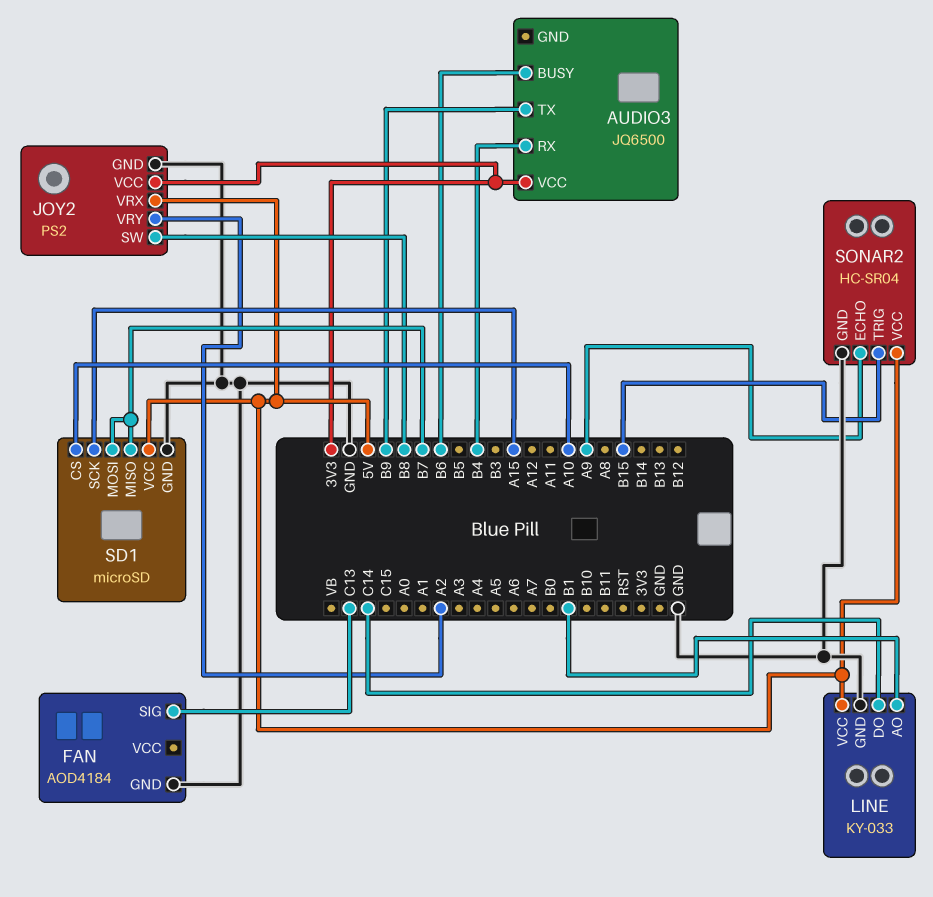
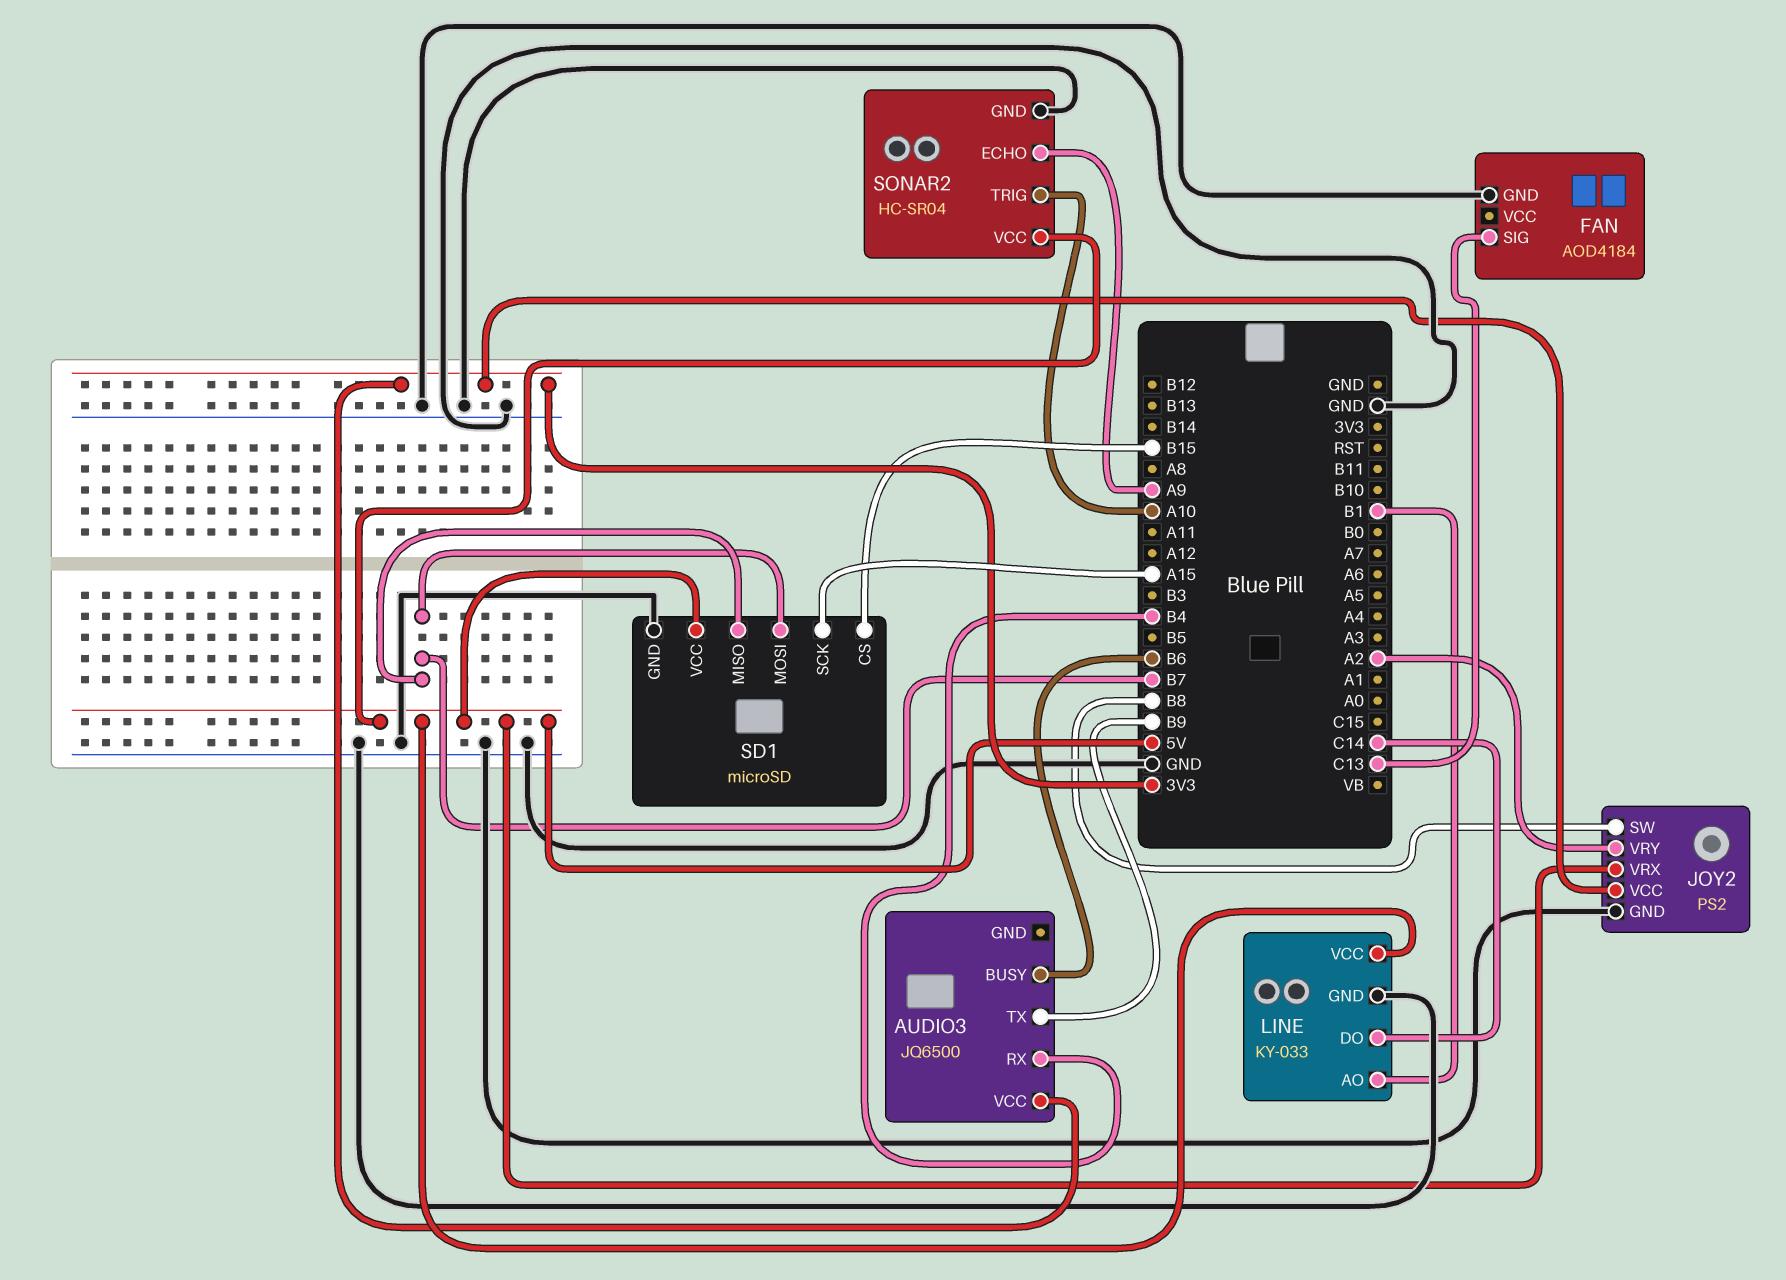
SD1 pin CS: A10 -> B15
SONAR2 pin TRIG: B15 -> A10

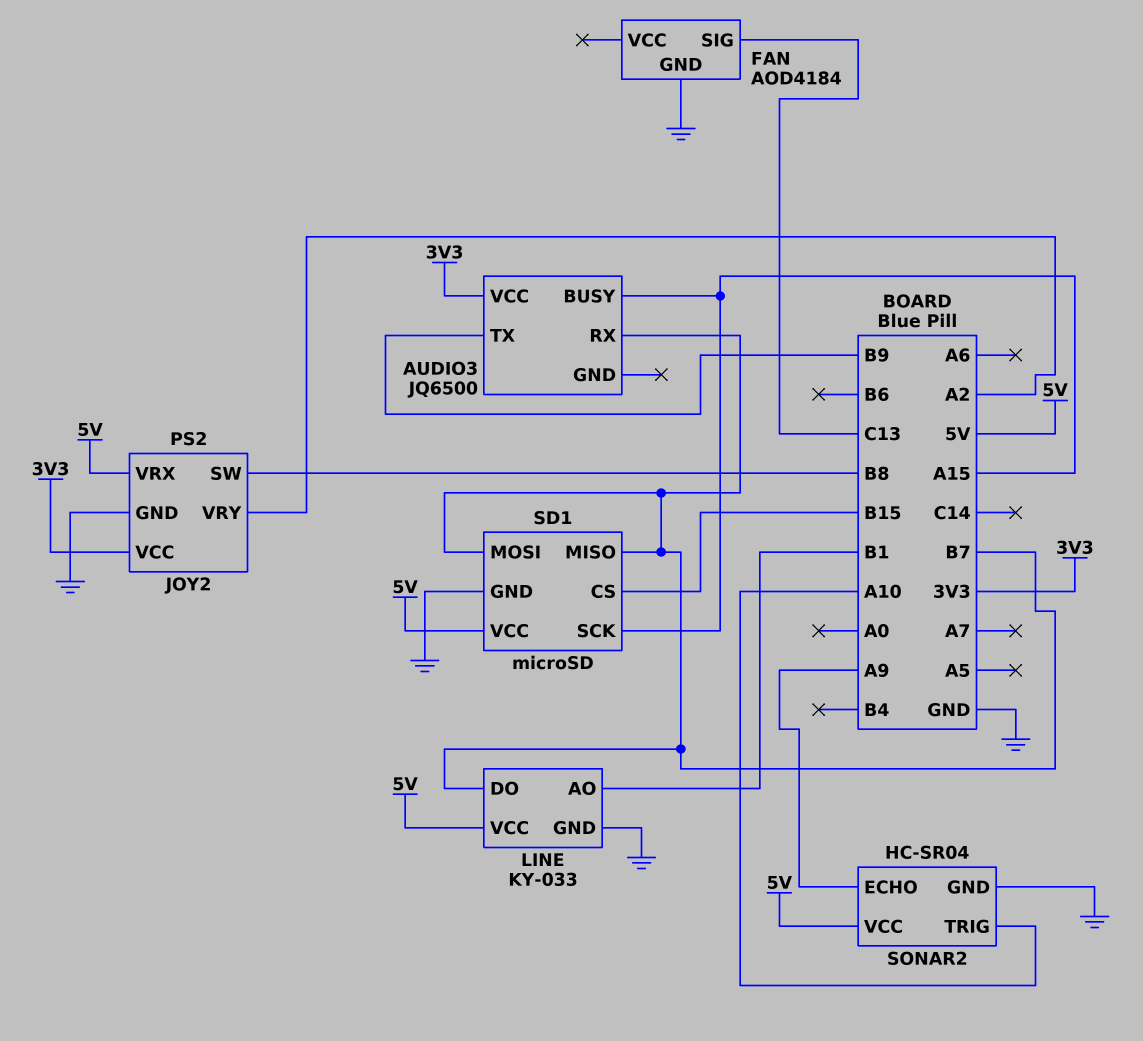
AUDIO3 pin BUSY: B6 -> A15
AUDIO3 pin RX: B4 -> B7
LINE pin DO: C14 -> B7

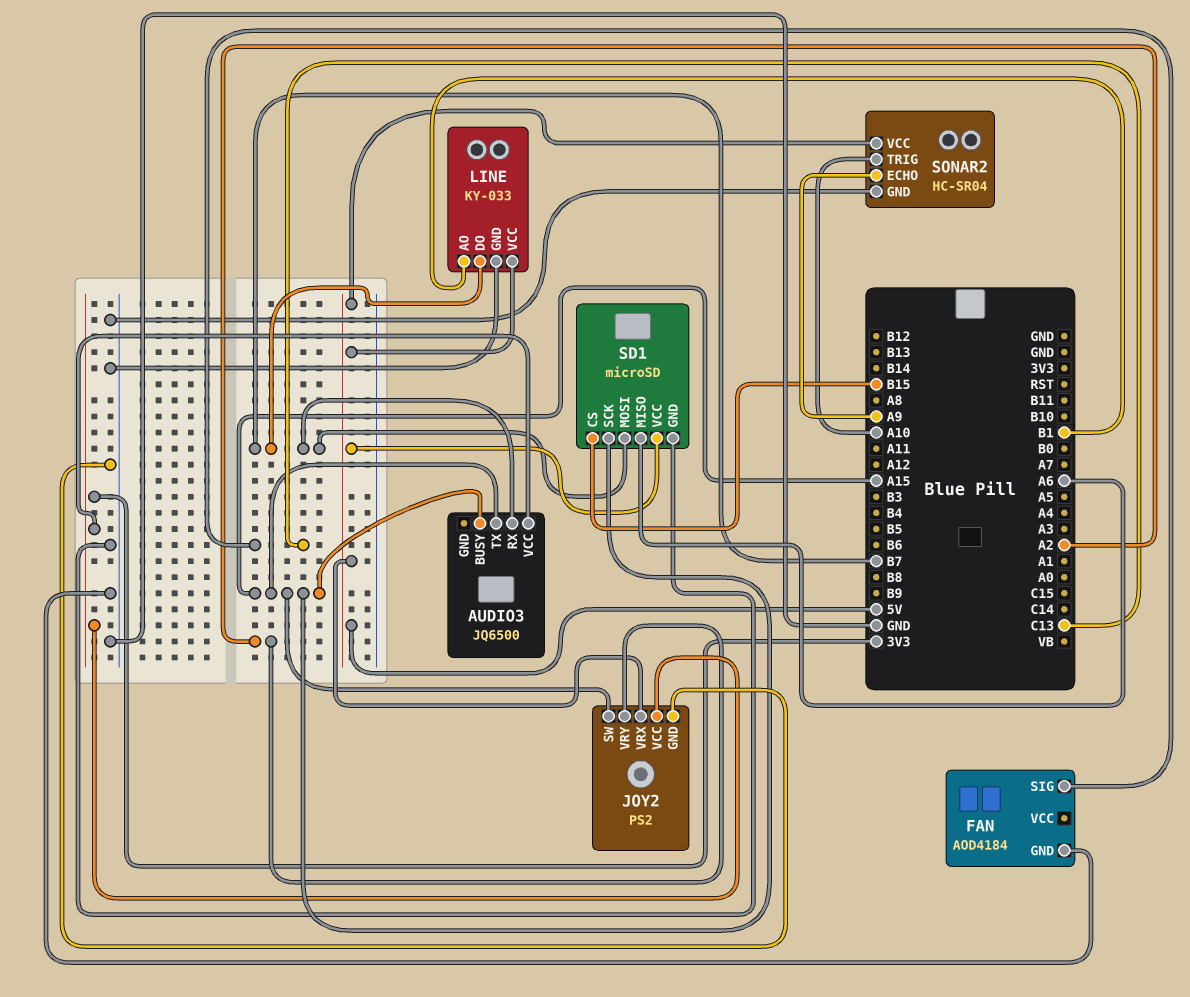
AUDIO3 pin TX: B9 -> A15
JOY2 pin SW: B8 -> A15
SD1 pin MISO: B7 -> A6

